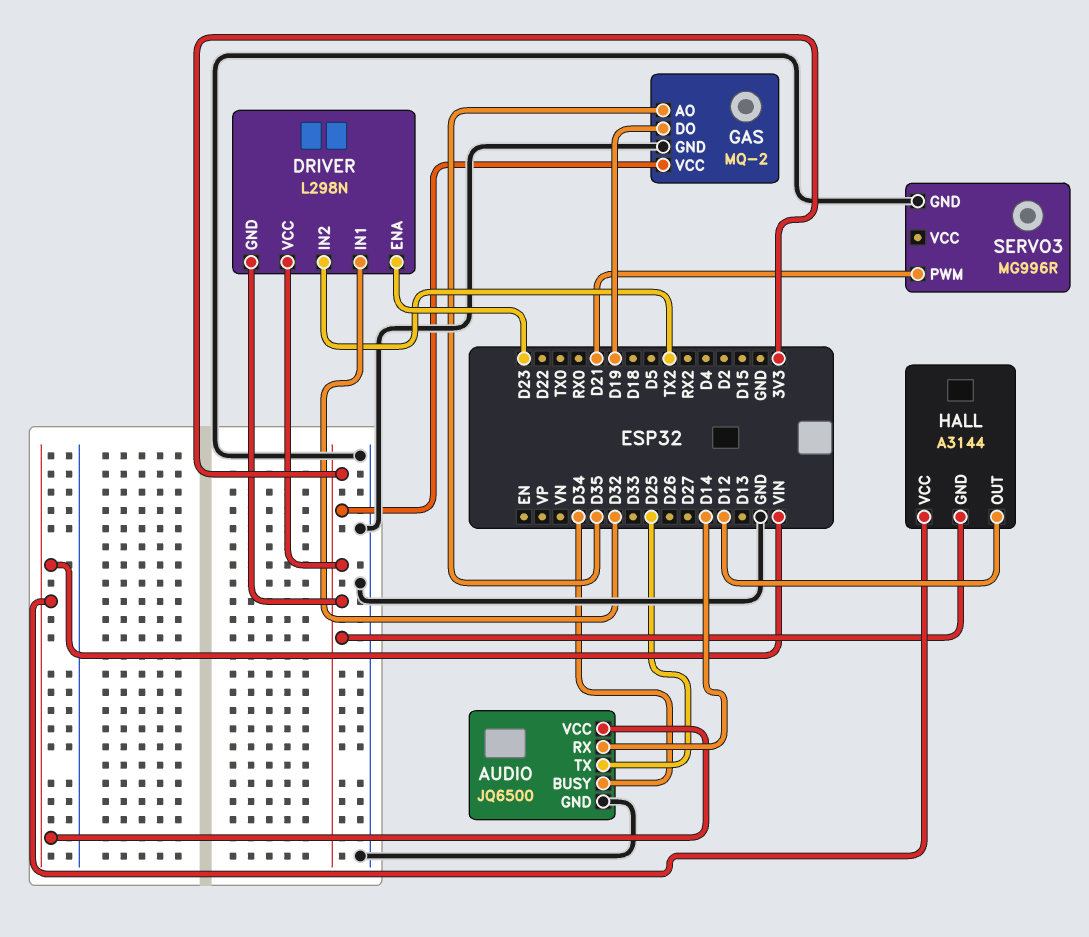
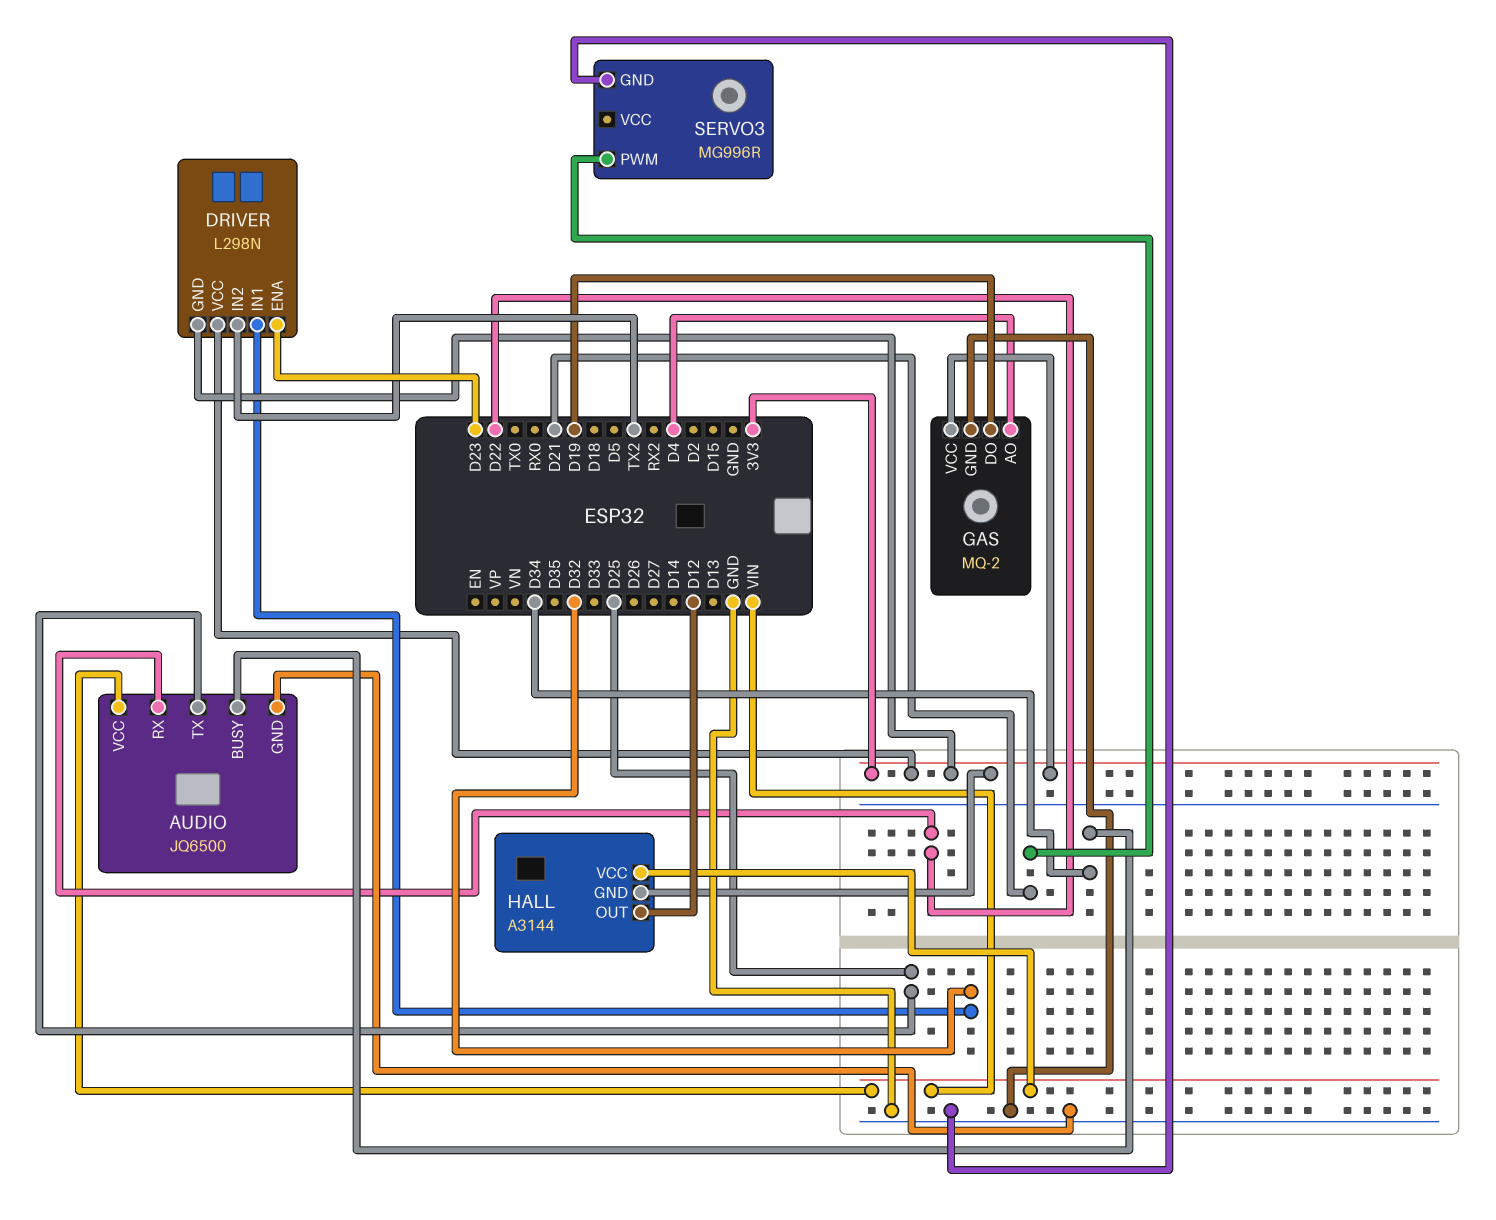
AUDIO pin RX: D14 -> D22
GAS pin AO: D35 -> D4

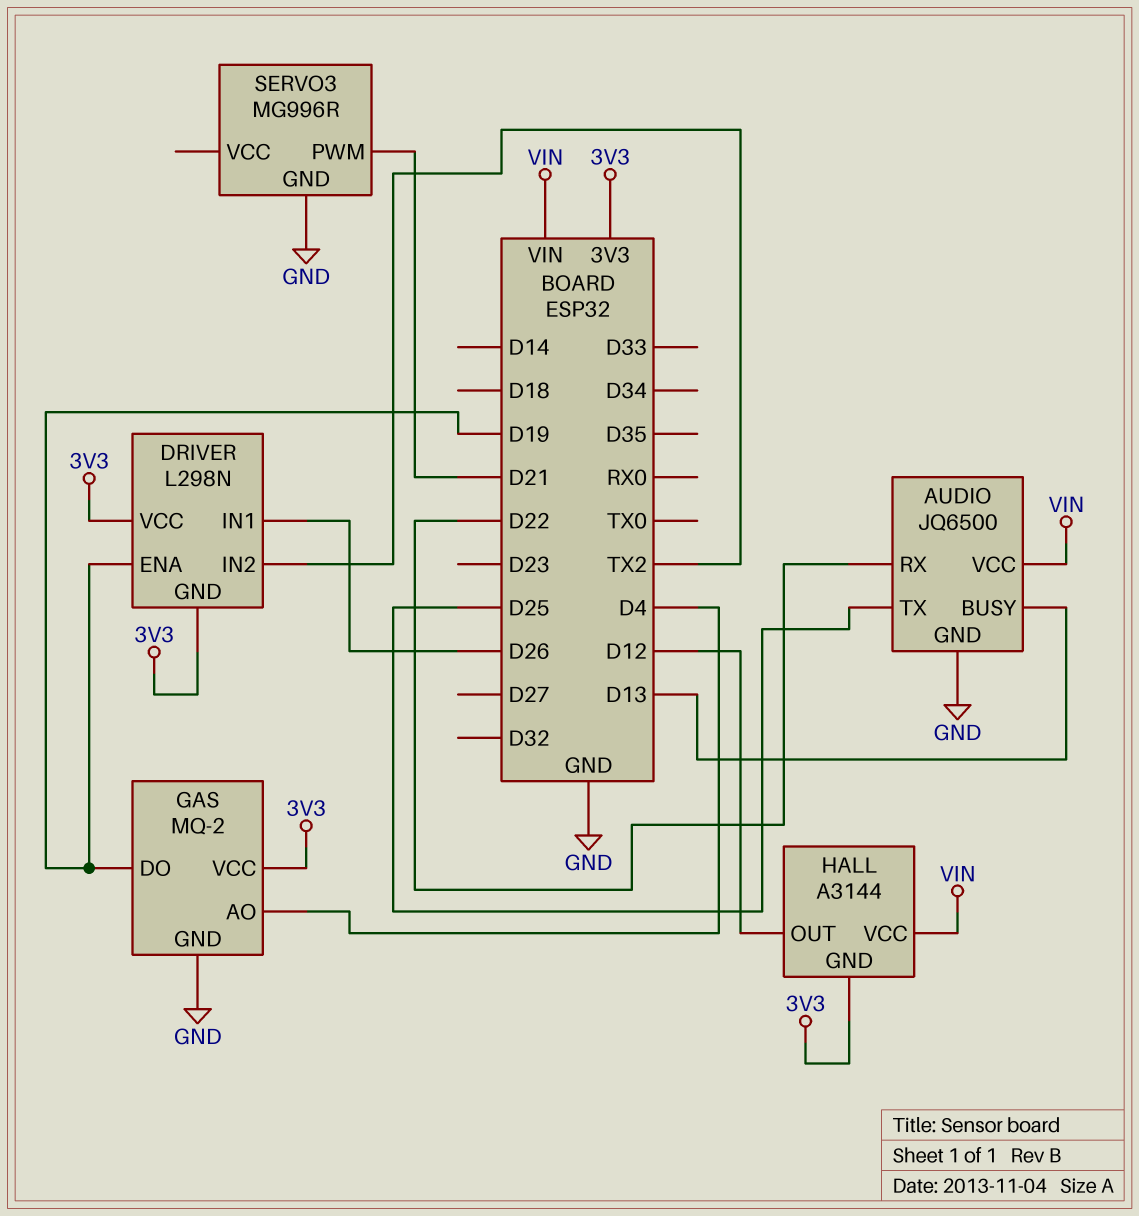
AUDIO pin BUSY: D34 -> D13
DRIVER pin ENA: D23 -> D19
DRIVER pin IN1: D32 -> D26

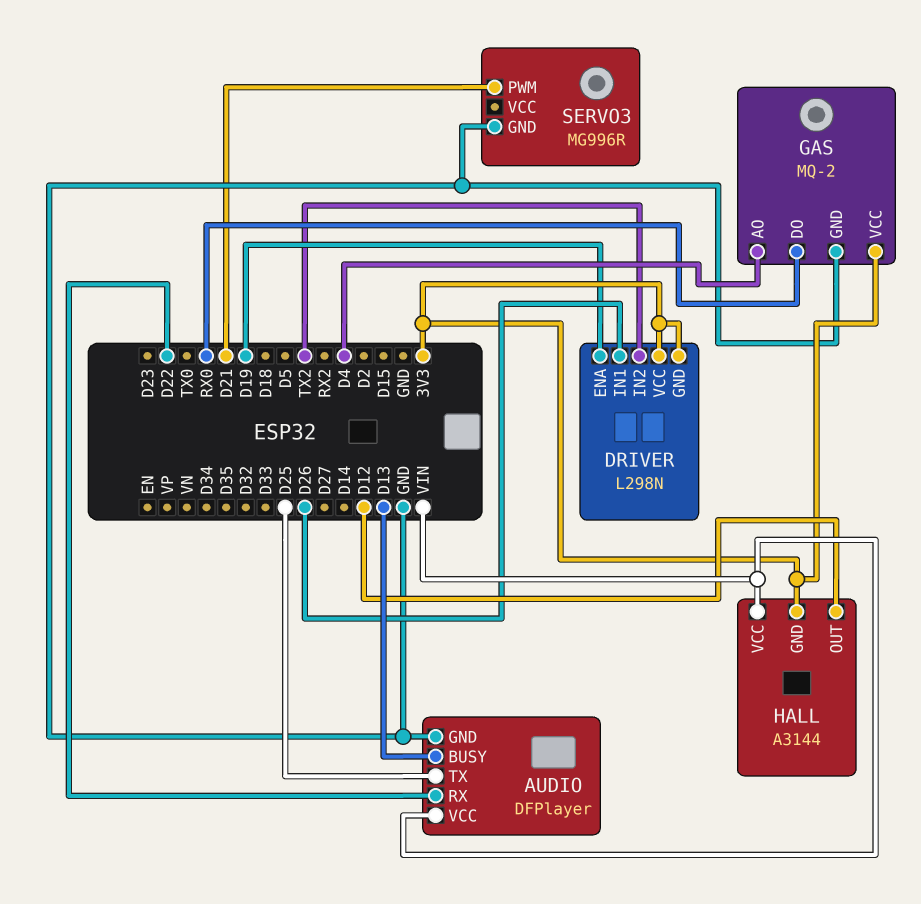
AUDIO: JQ6500 -> DFPlayer
GAS pin DO: D19 -> RX0

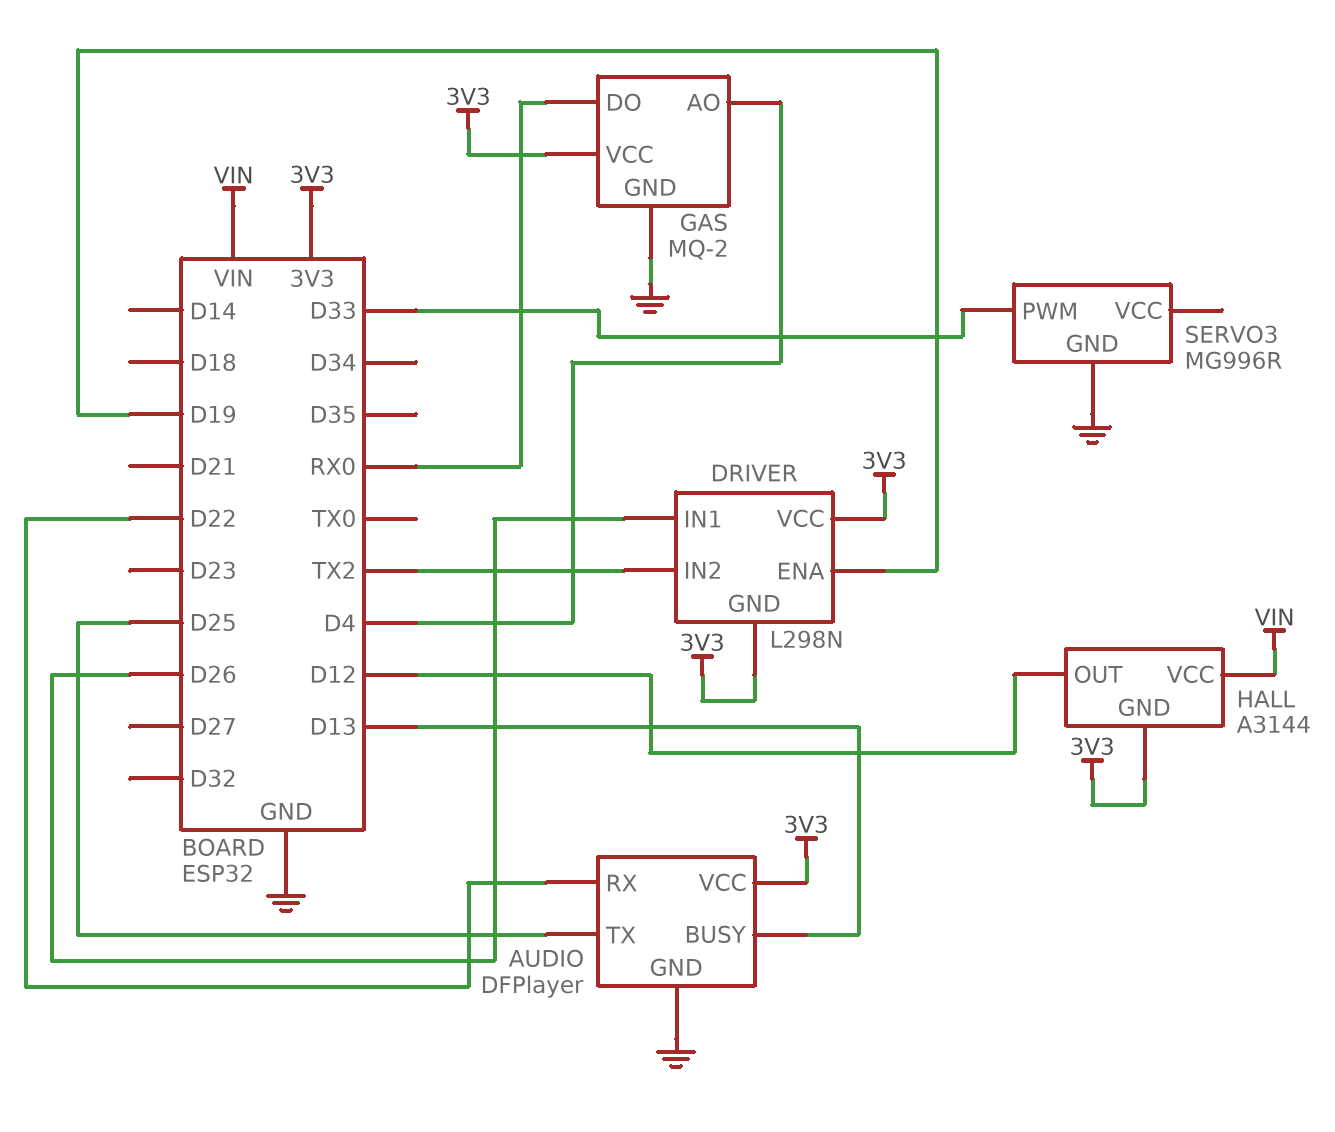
AUDIO pin VCC: VIN -> 3V3
SERVO3 pin PWM: D21 -> D33

